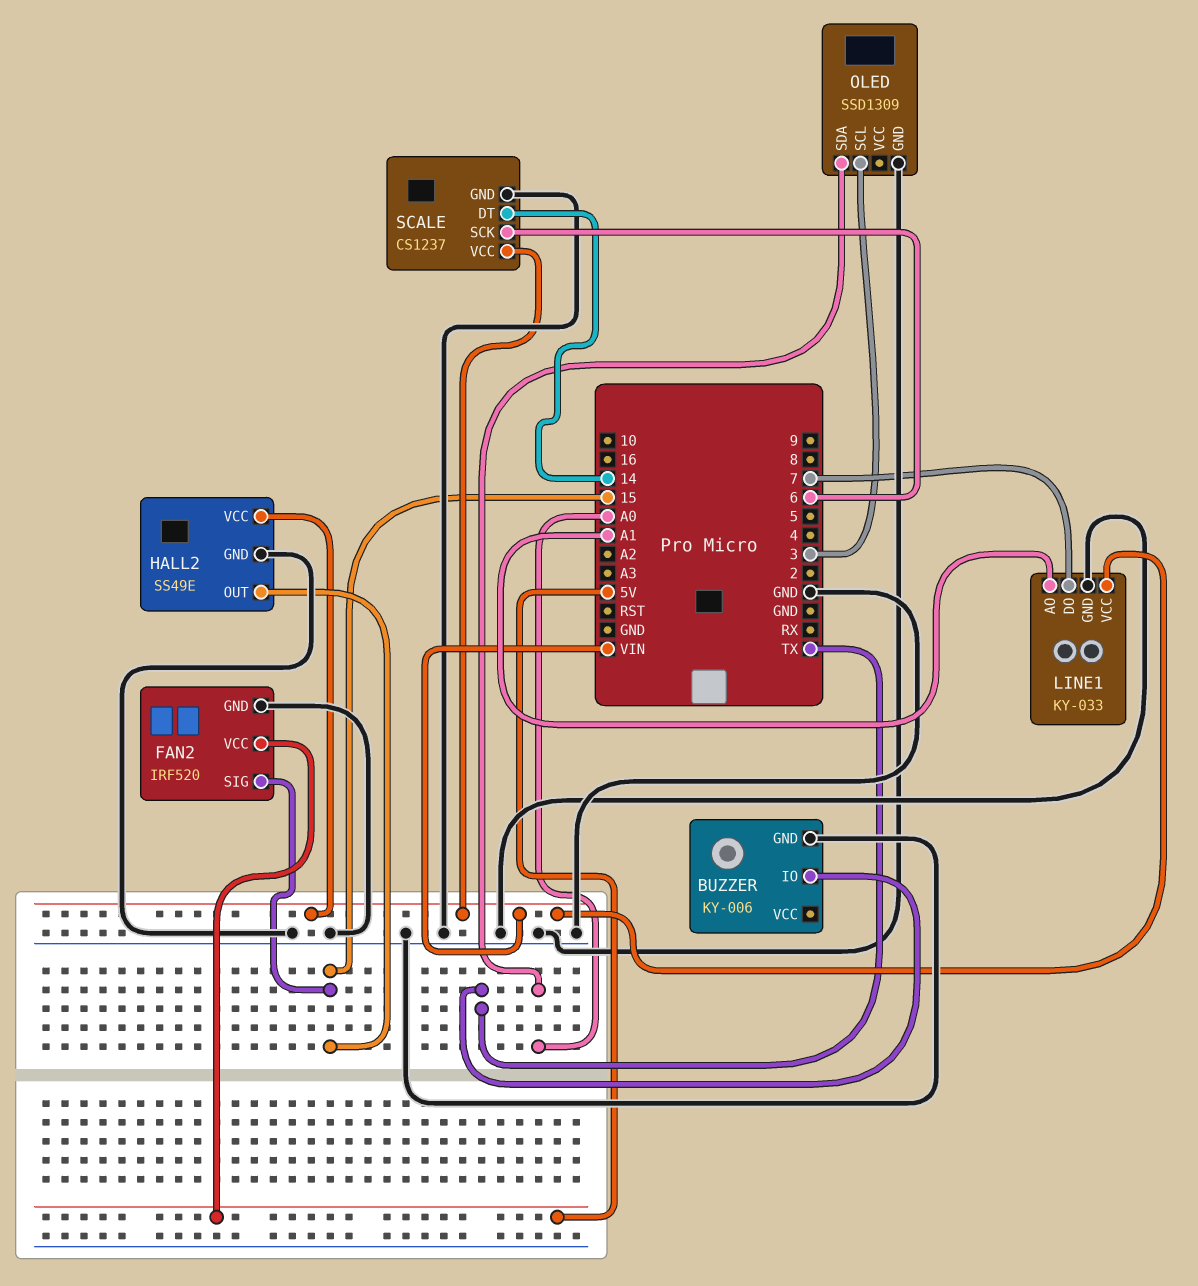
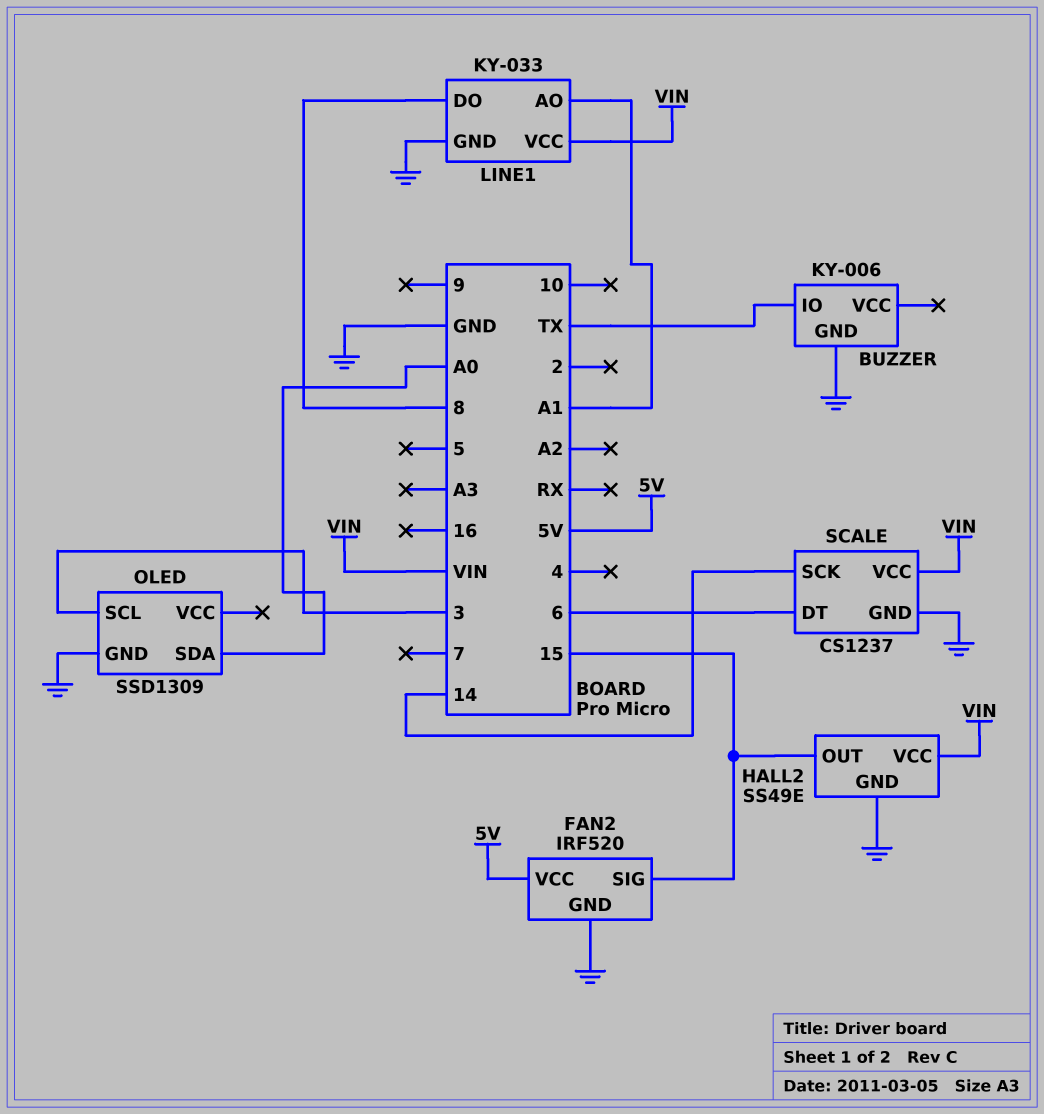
LINE1 pin DO: 7 -> 8
SCALE pin DT: 14 -> 6
SCALE pin SCK: 6 -> 14

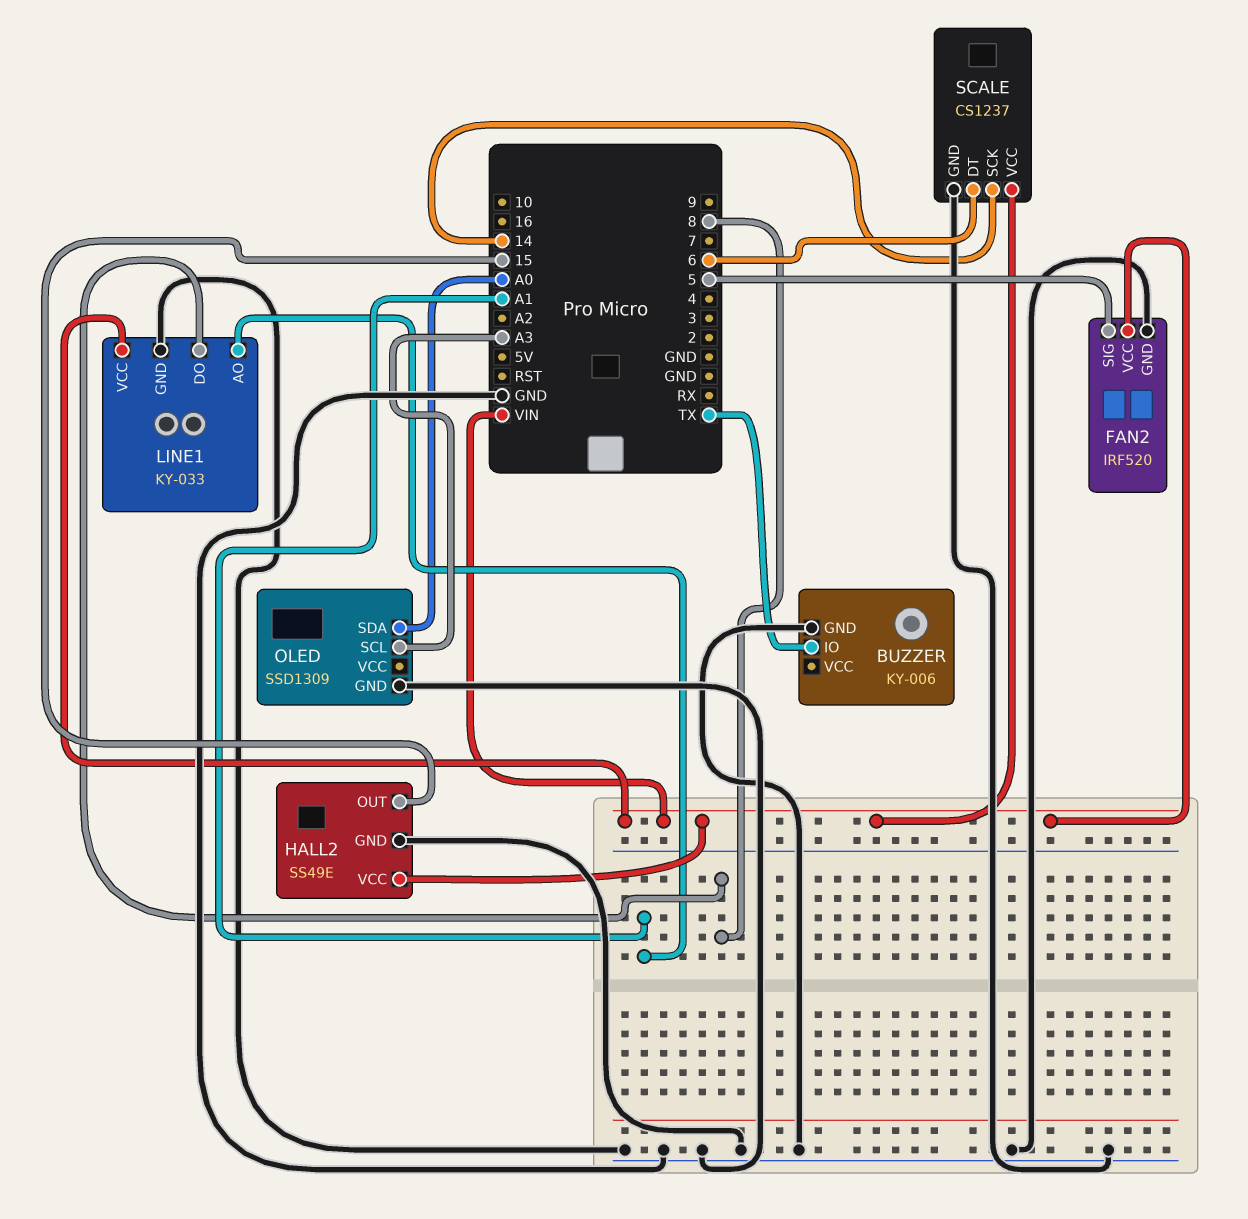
FAN2 pin SIG: 15 -> 5
FAN2 pin VCC: 5V -> VIN
OLED pin SCL: 3 -> A3

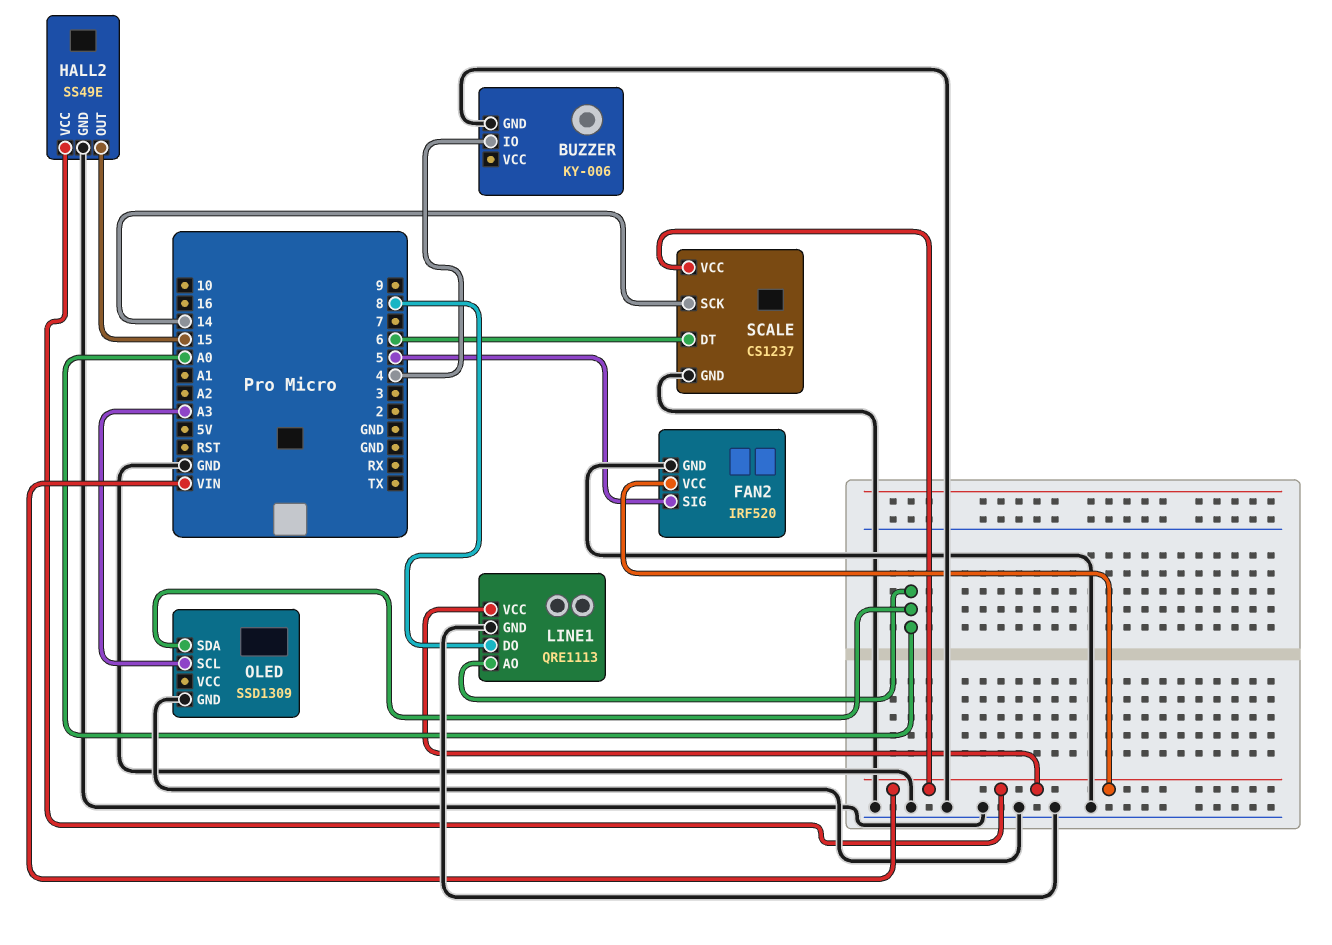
BUZZER pin IO: TX -> 4
LINE1: KY-033 -> QRE1113
LINE1 pin AO: A1 -> A0

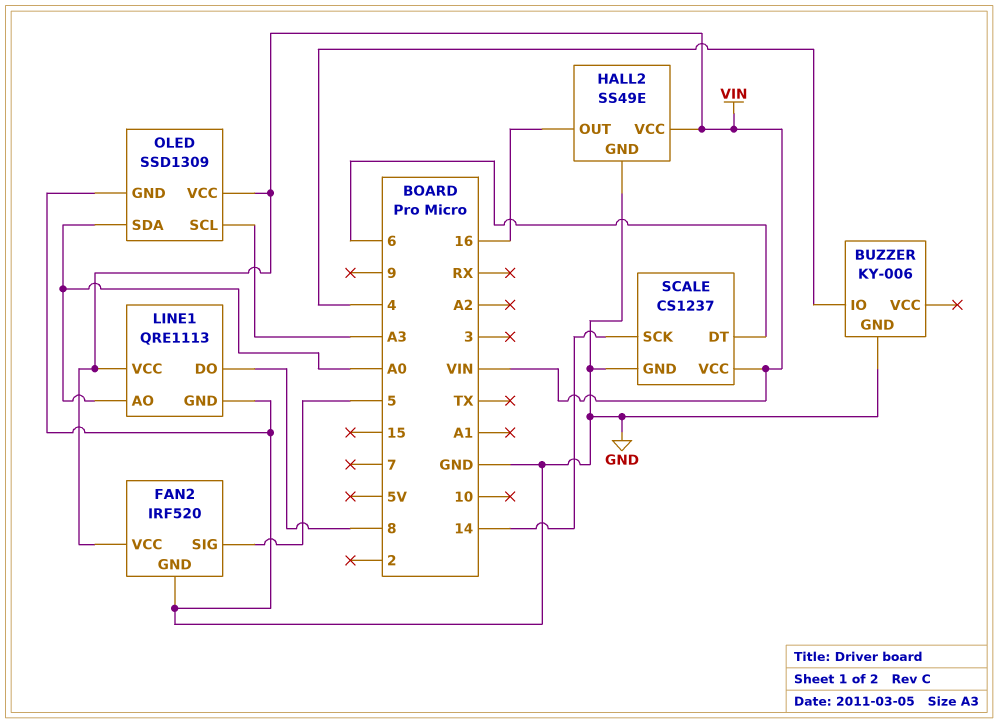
HALL2 pin OUT: 15 -> 16
OLED pin VCC: none -> VIN

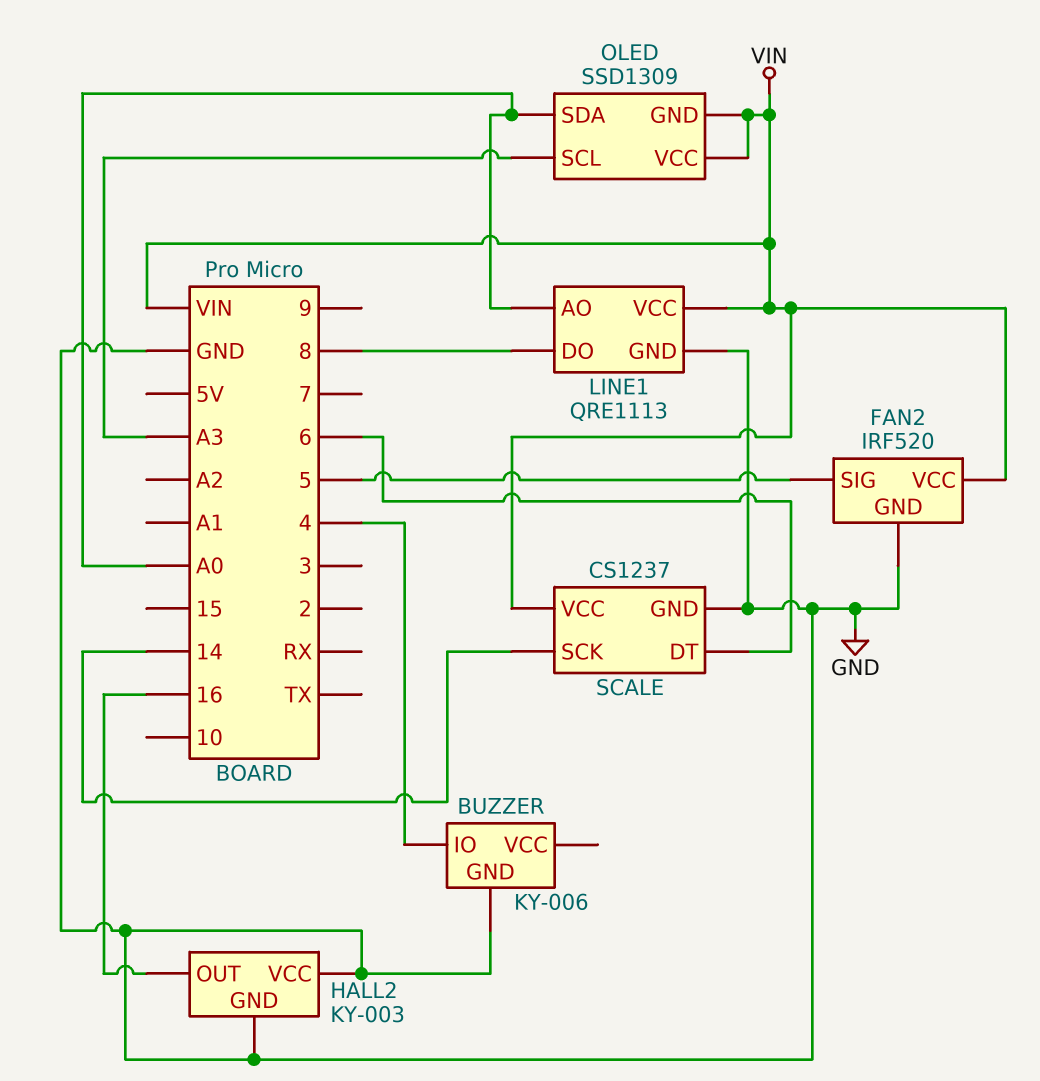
HALL2: SS49E -> KY-003
HALL2 pin VCC: VIN -> GND
OLED pin GND: GND -> VIN

